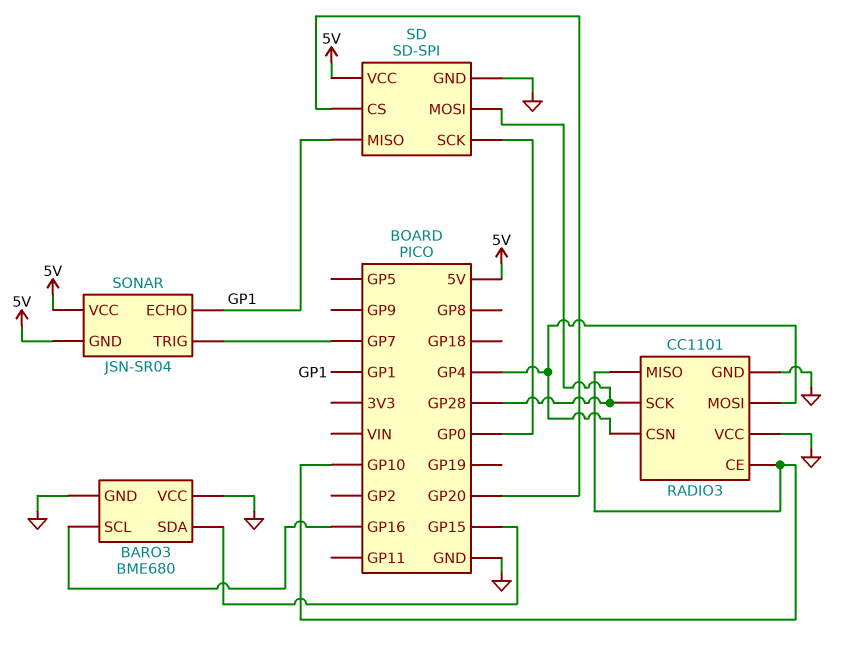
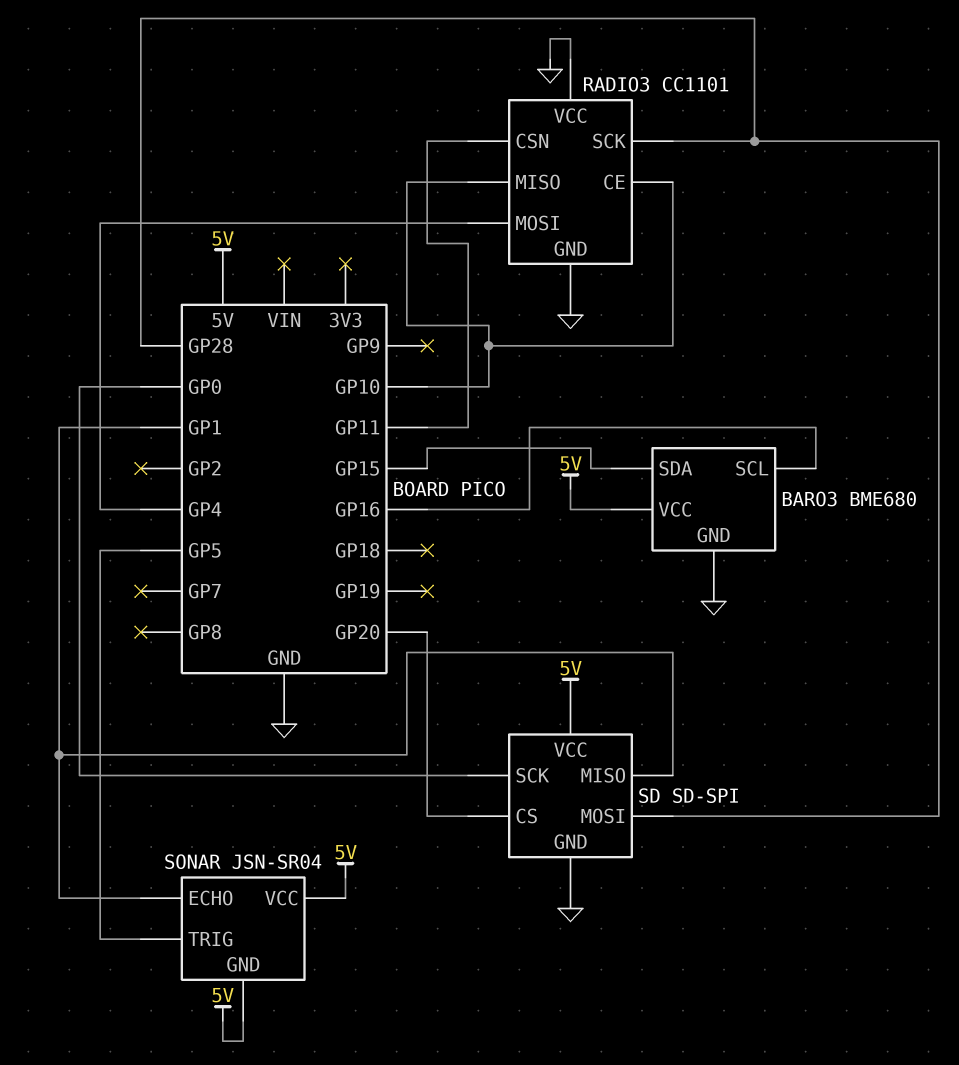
BARO3 pin VCC: GND -> 5V
RADIO3 pin CSN: GP4 -> GP11
SONAR pin TRIG: GP7 -> GP5

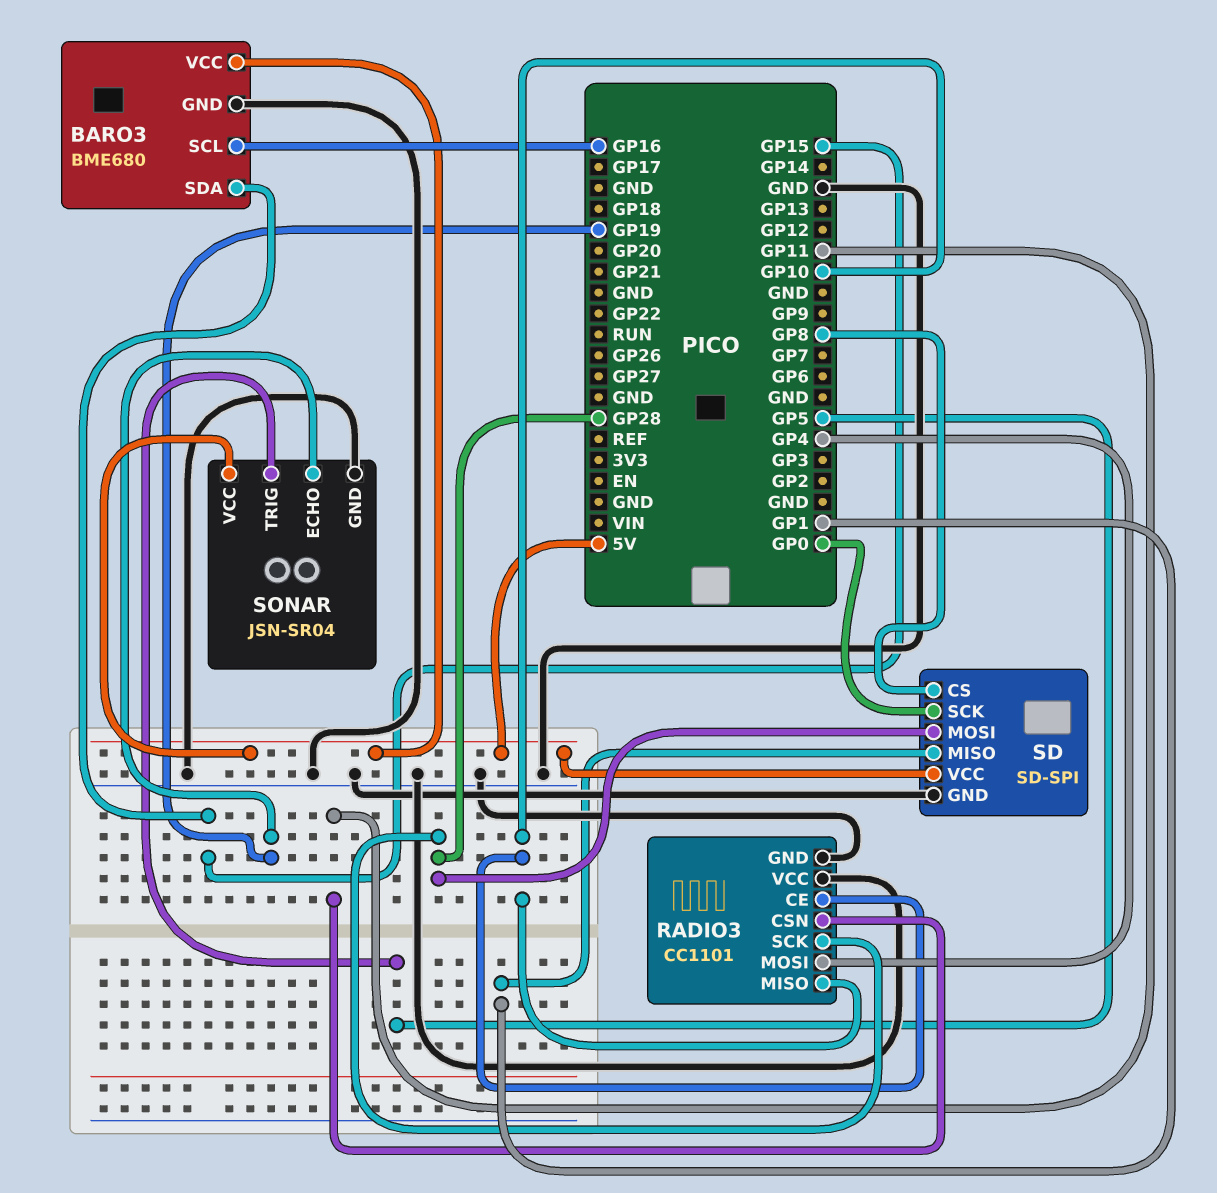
SD pin CS: GP20 -> GP8
SONAR pin ECHO: GP1 -> GP19
SONAR pin GND: 5V -> GND

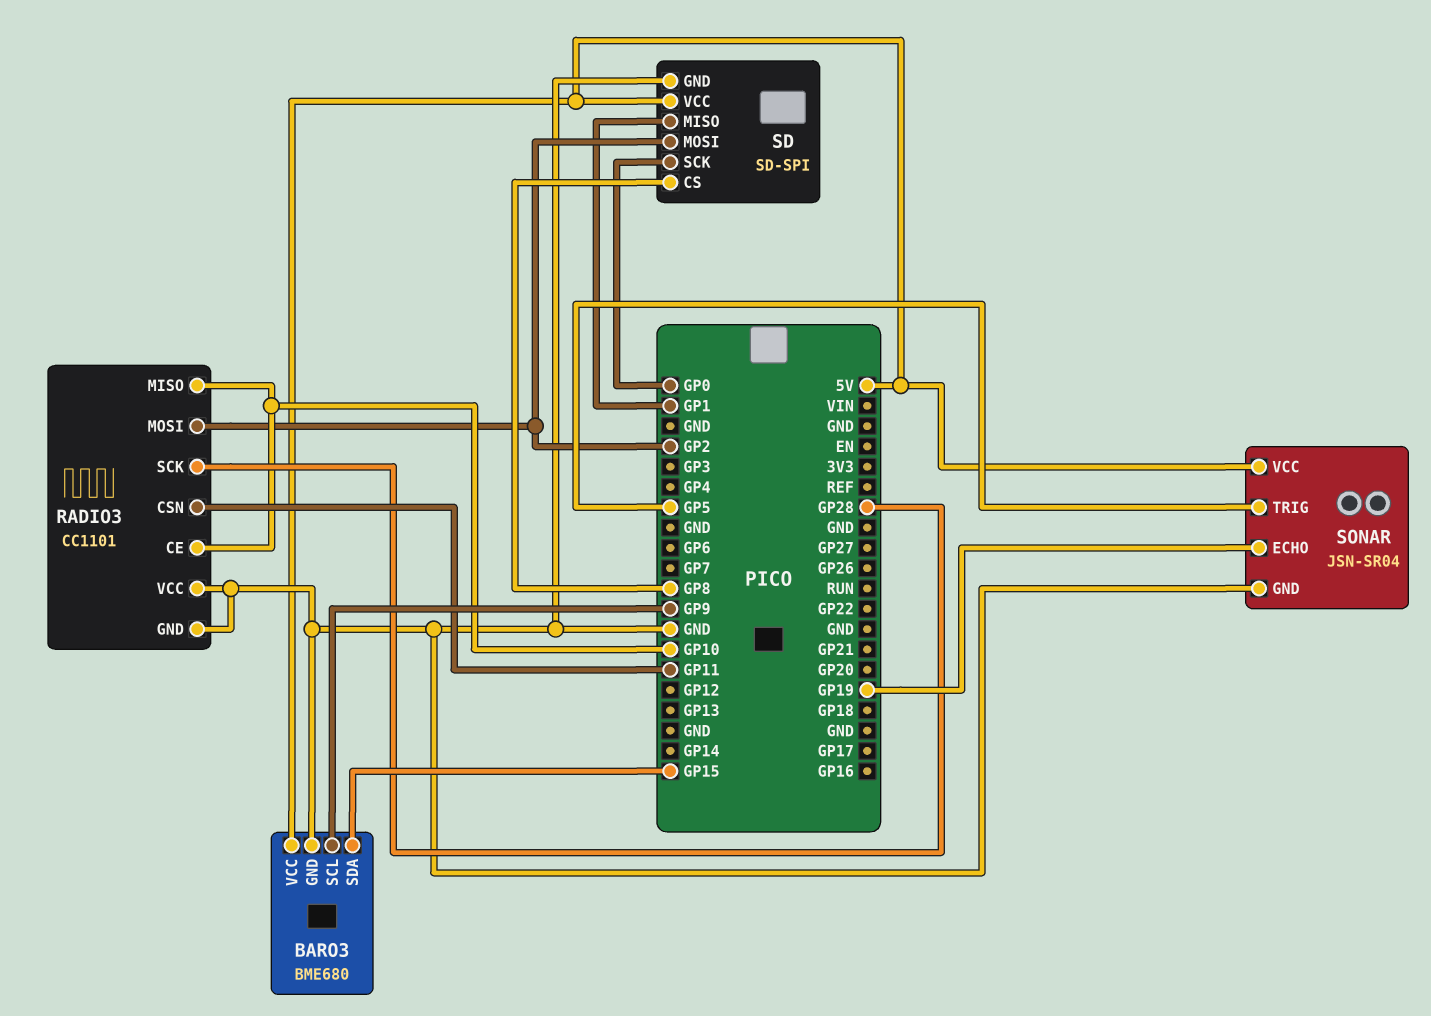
BARO3 pin SCL: GP16 -> GP9
RADIO3 pin MOSI: GP4 -> GP2
SD pin MOSI: GP28 -> GP2

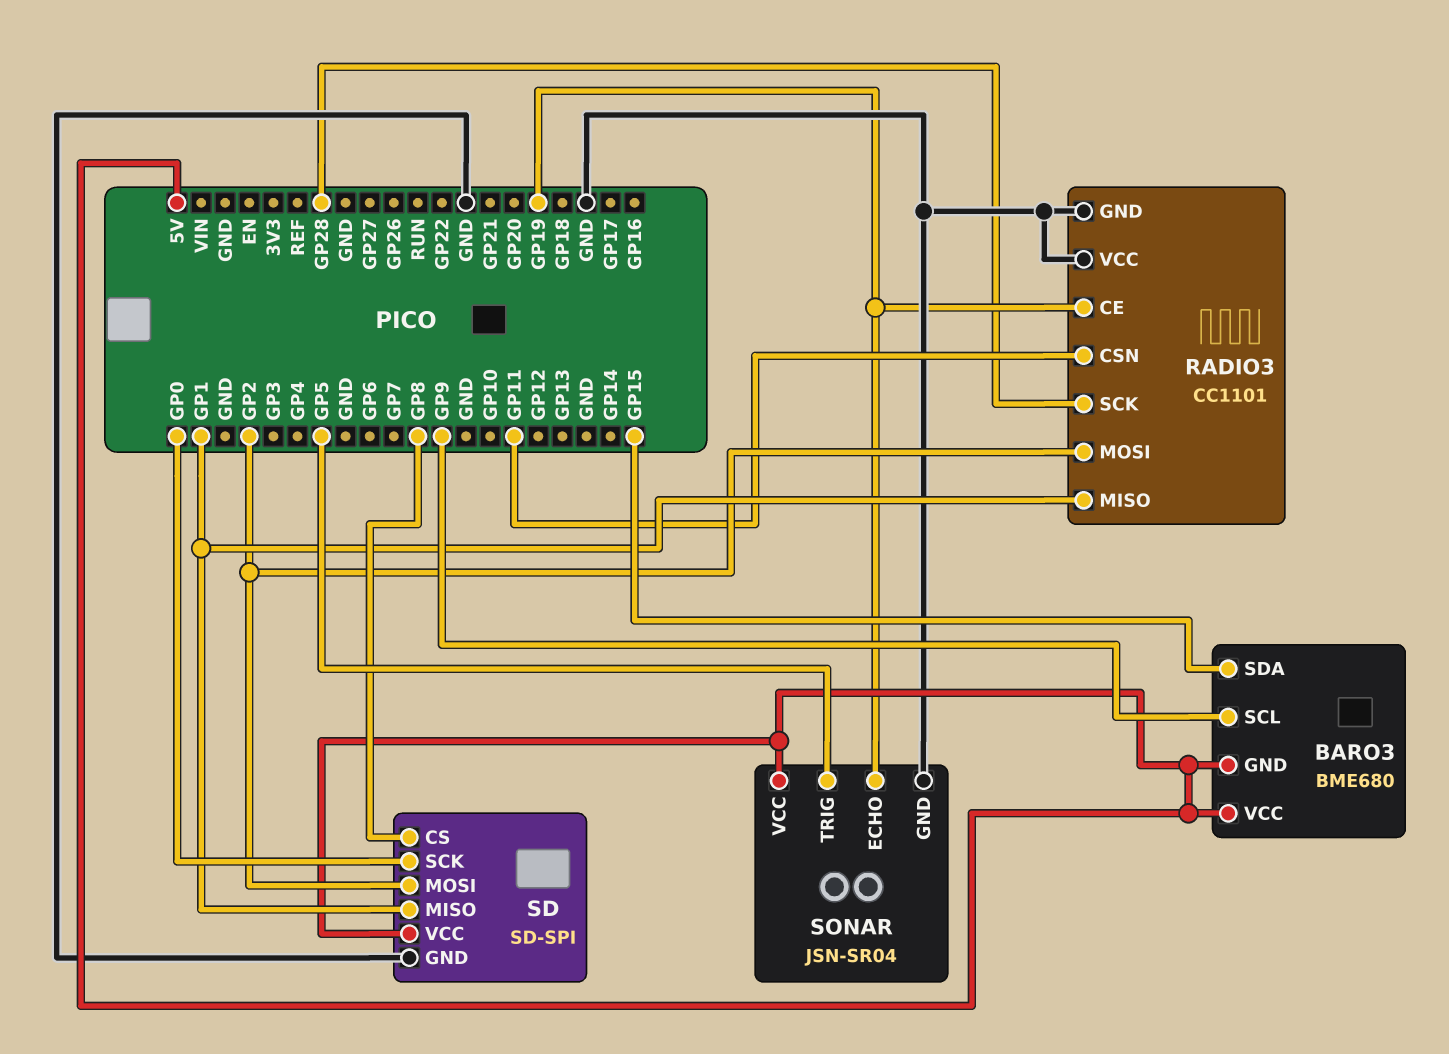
BARO3 pin GND: GND -> 5V
RADIO3 pin CE: GP10 -> GP19
RADIO3 pin MISO: GP10 -> GP1

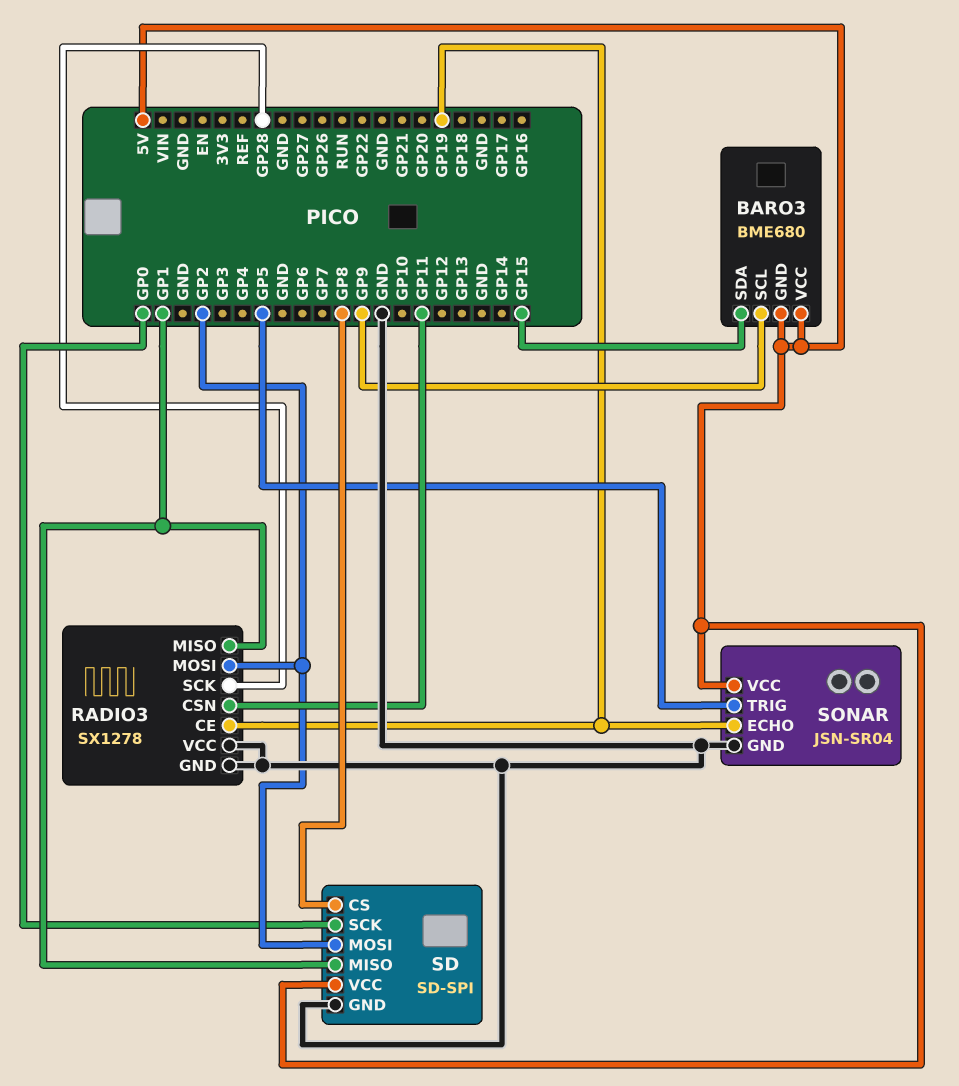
RADIO3: CC1101 -> SX1278

